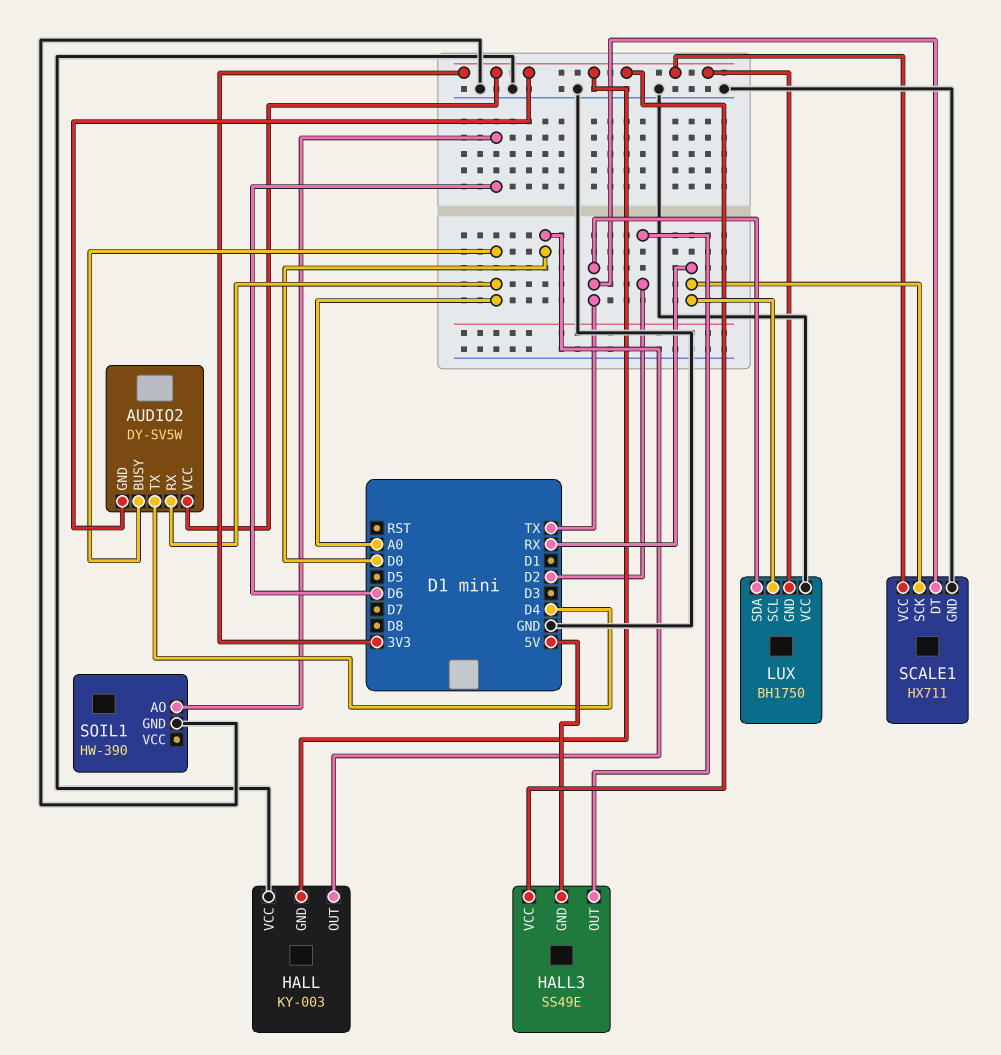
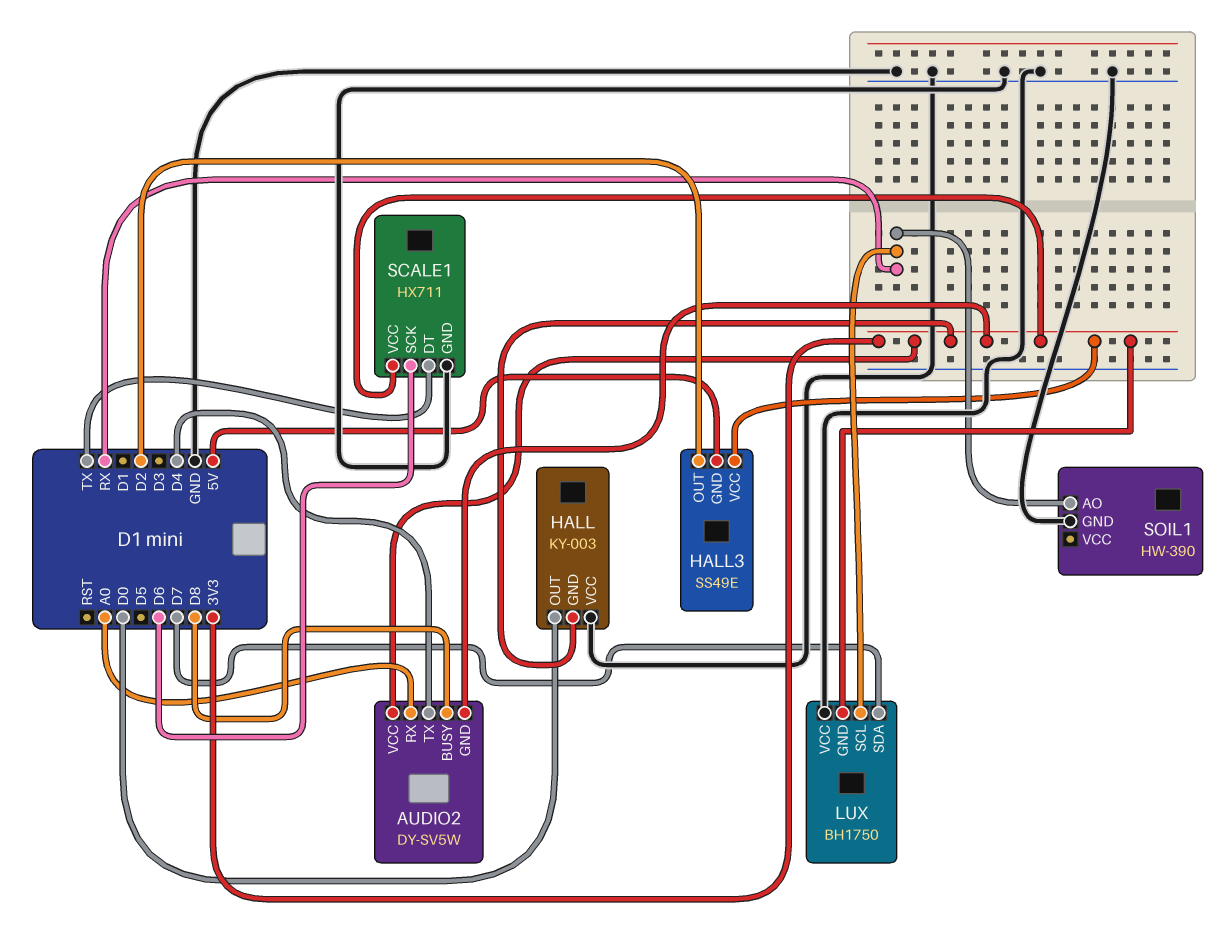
AUDIO2 pin BUSY: A0 -> D8
LUX pin SDA: TX -> D7
SCALE1 pin SCK: RX -> D6
SOIL1 pin AO: D6 -> RX

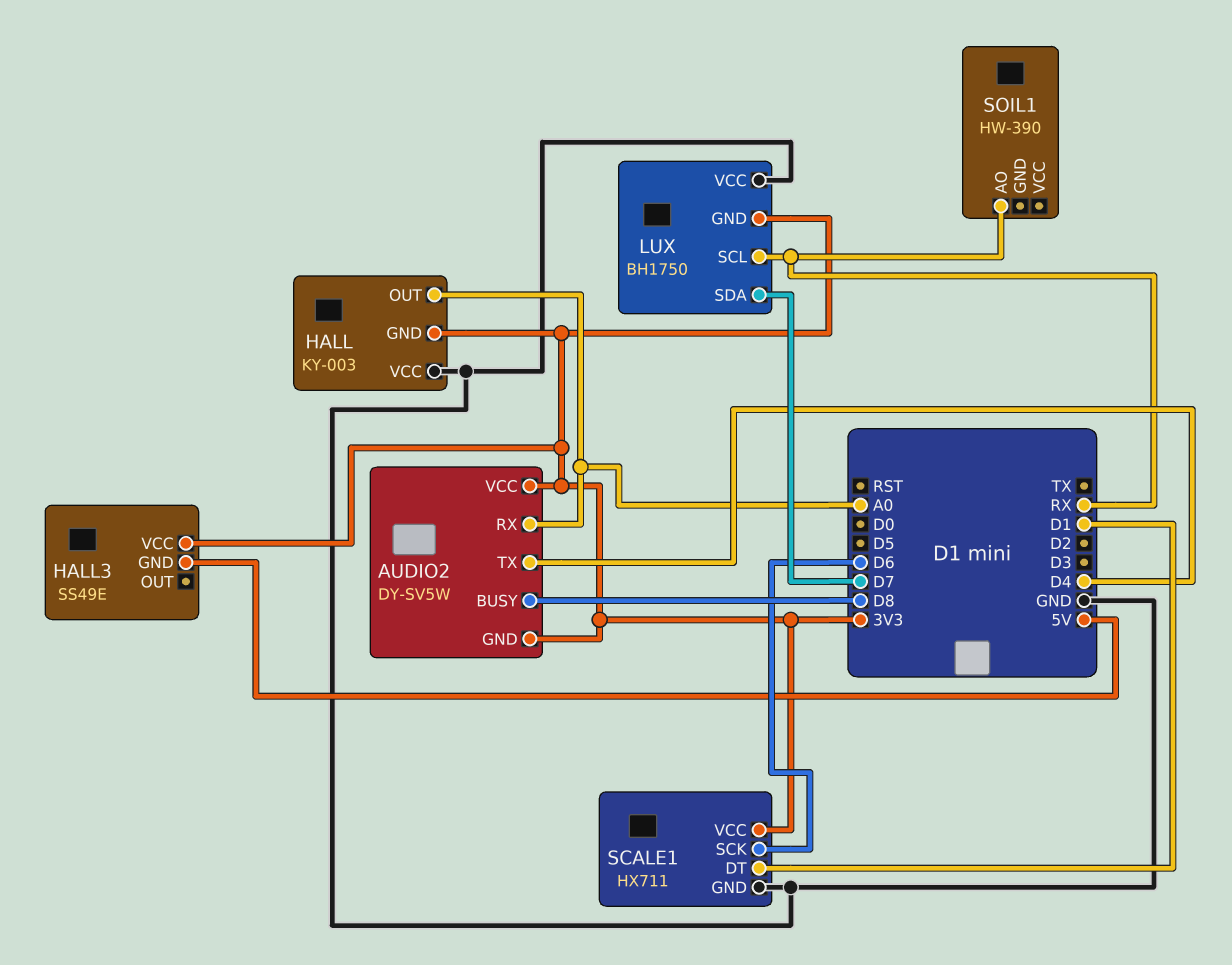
HALL pin OUT: D0 -> A0
HALL3 pin OUT: D2 -> none
SCALE1 pin DT: TX -> D1
SOIL1 pin GND: GND -> none

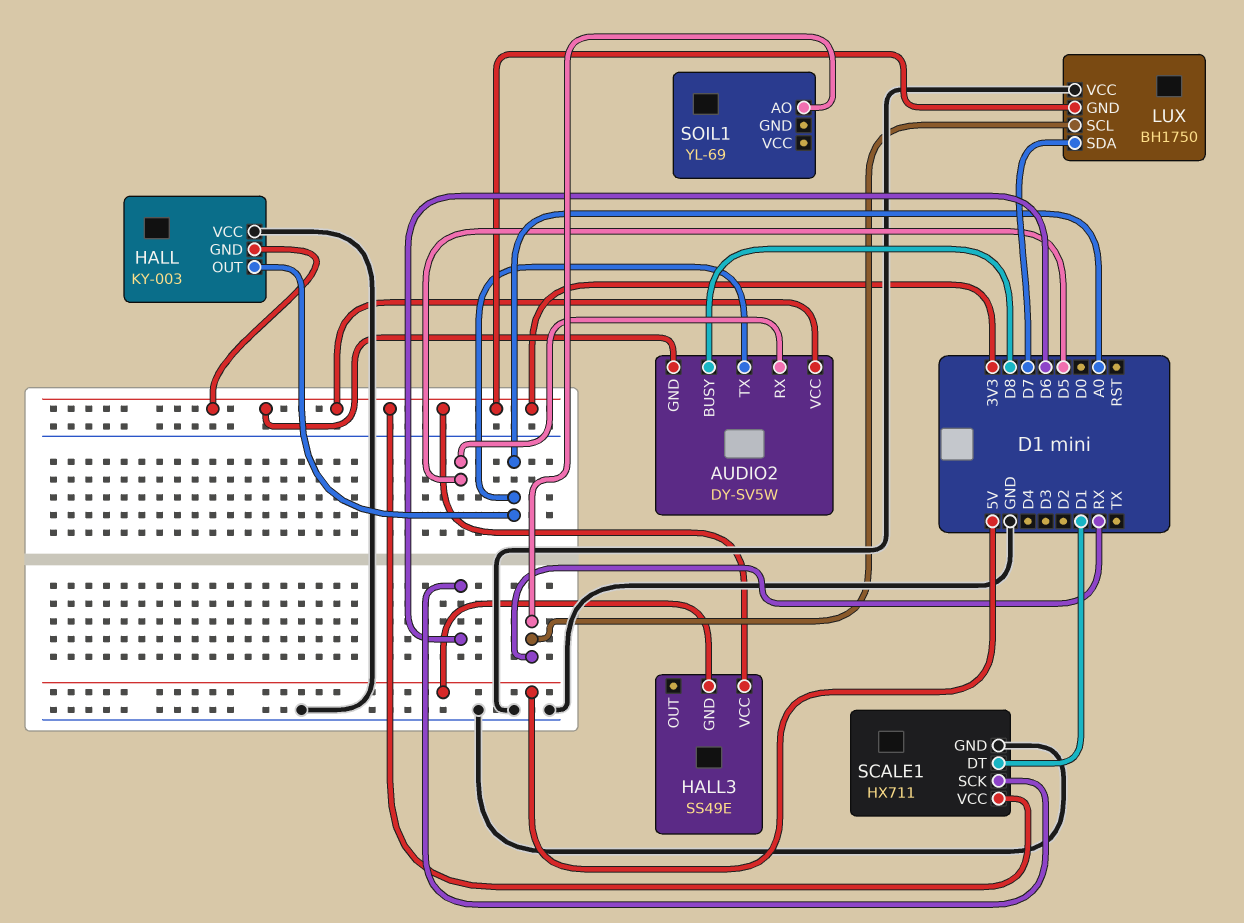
AUDIO2 pin RX: A0 -> D5
AUDIO2 pin TX: D4 -> A0
SOIL1: HW-390 -> YL-69

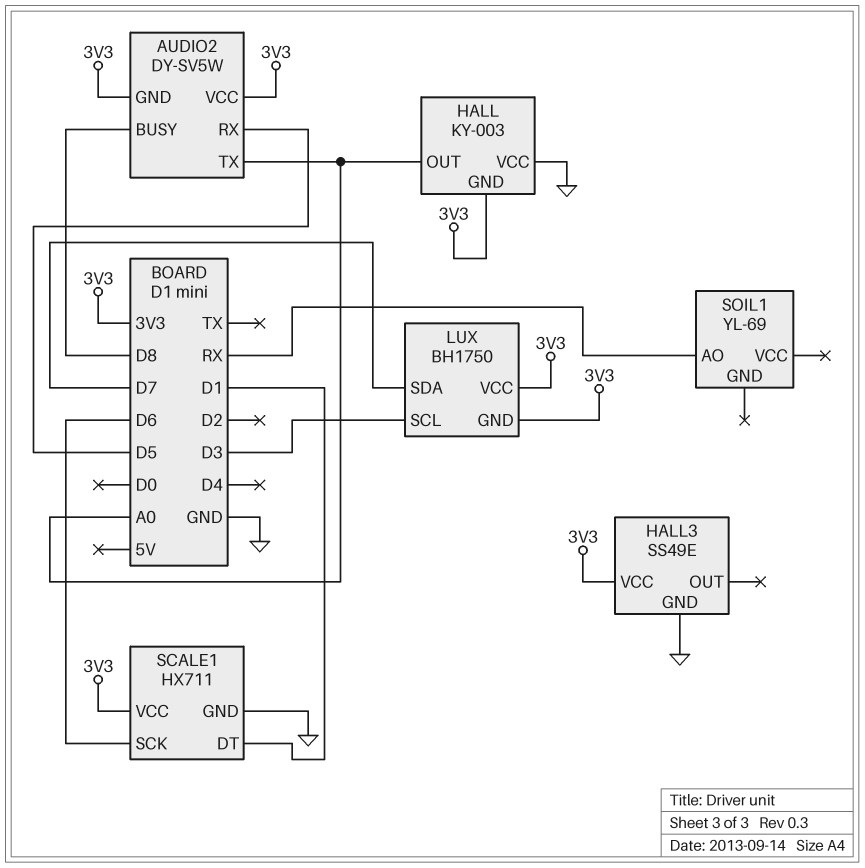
HALL3 pin GND: 5V -> GND
LUX pin SCL: RX -> D3
LUX pin VCC: GND -> 3V3

